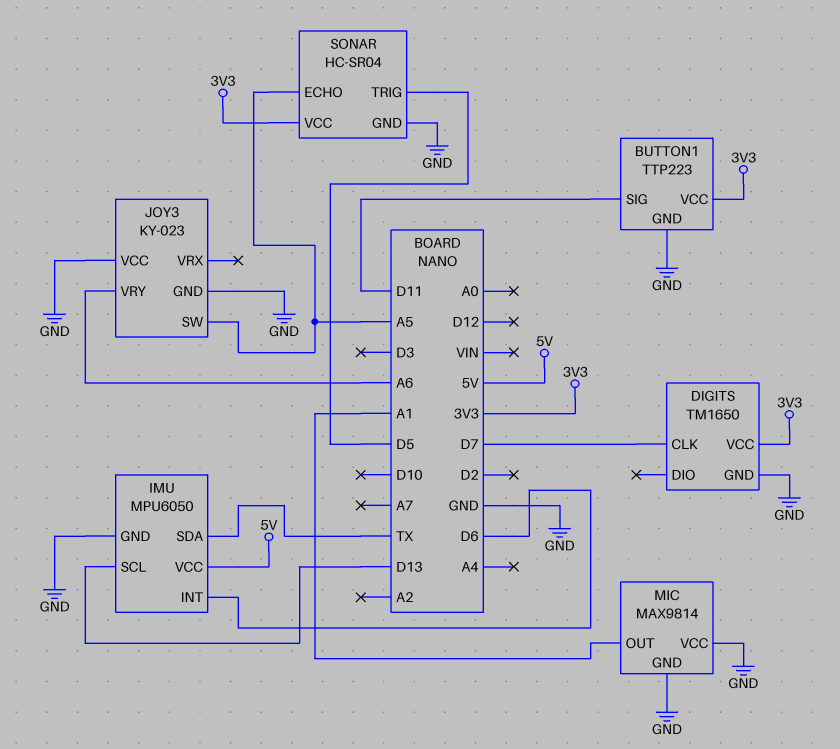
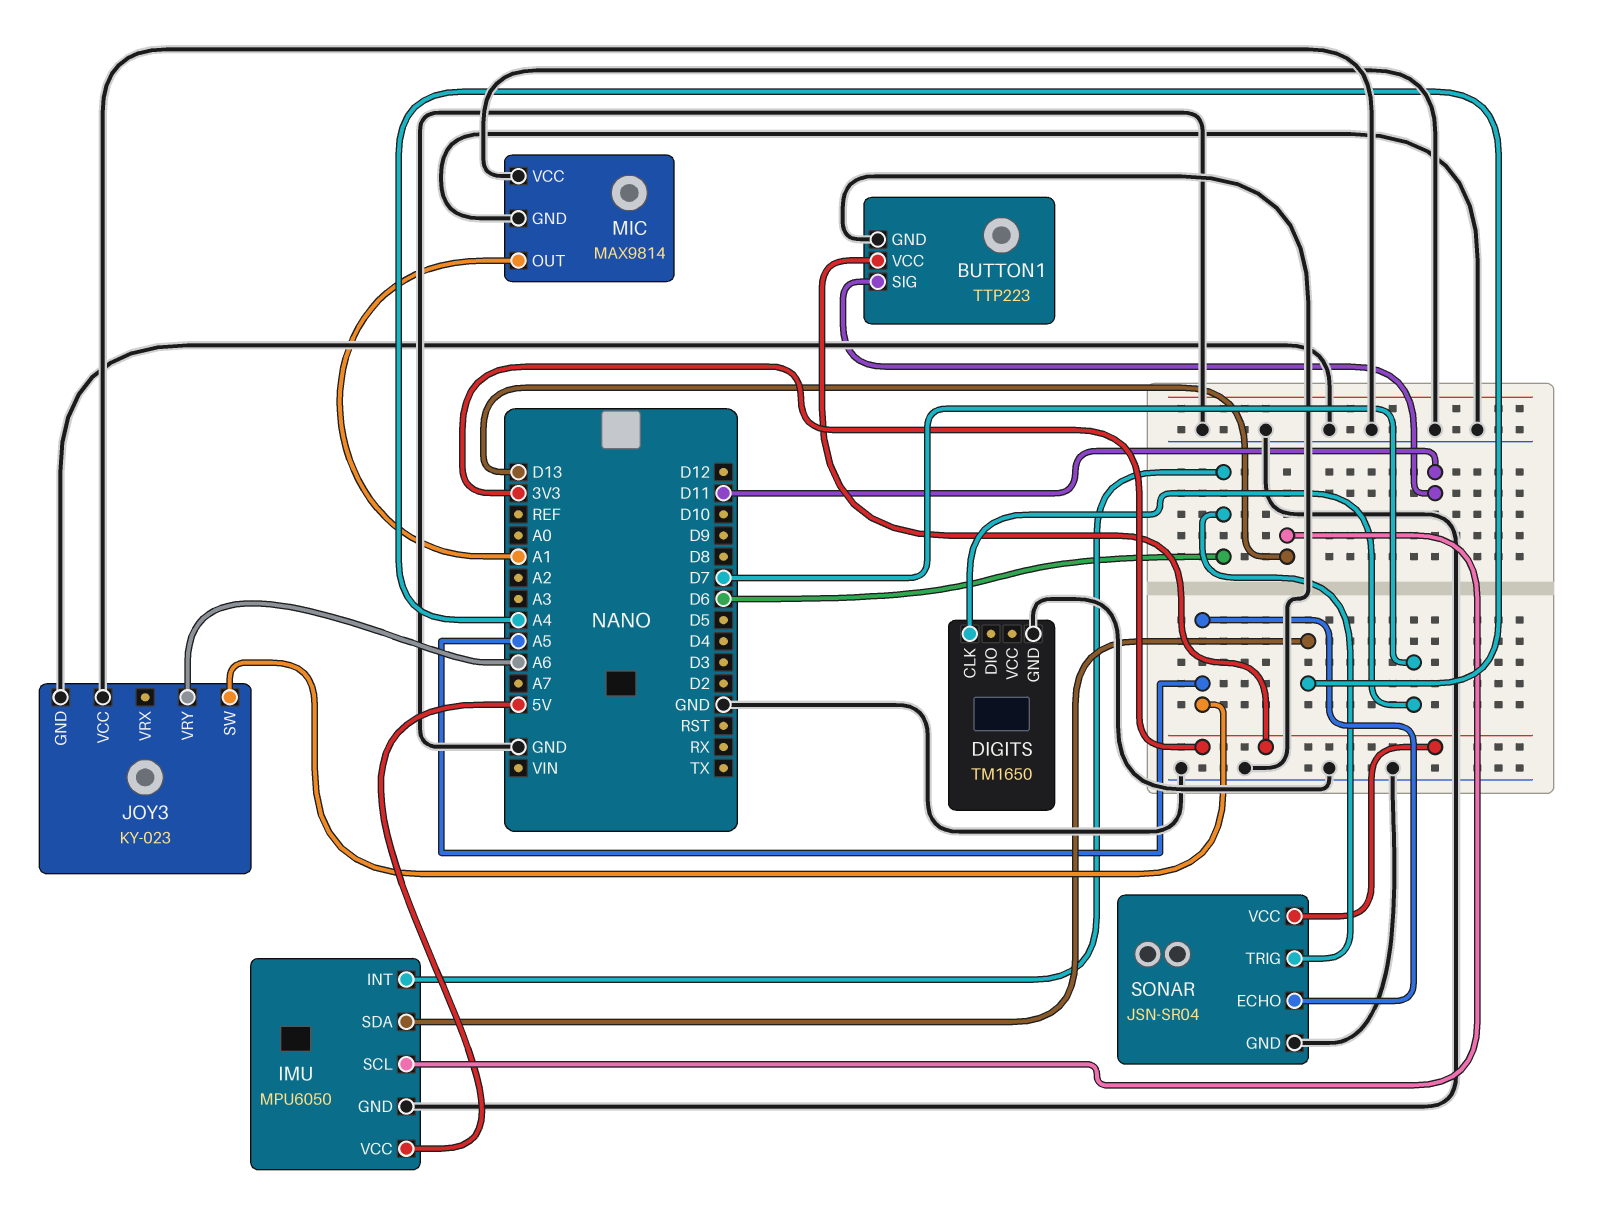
DIGITS pin VCC: 3V3 -> none
IMU pin SDA: TX -> A4
SONAR: HC-SR04 -> JSN-SR04
SONAR pin TRIG: D5 -> D6

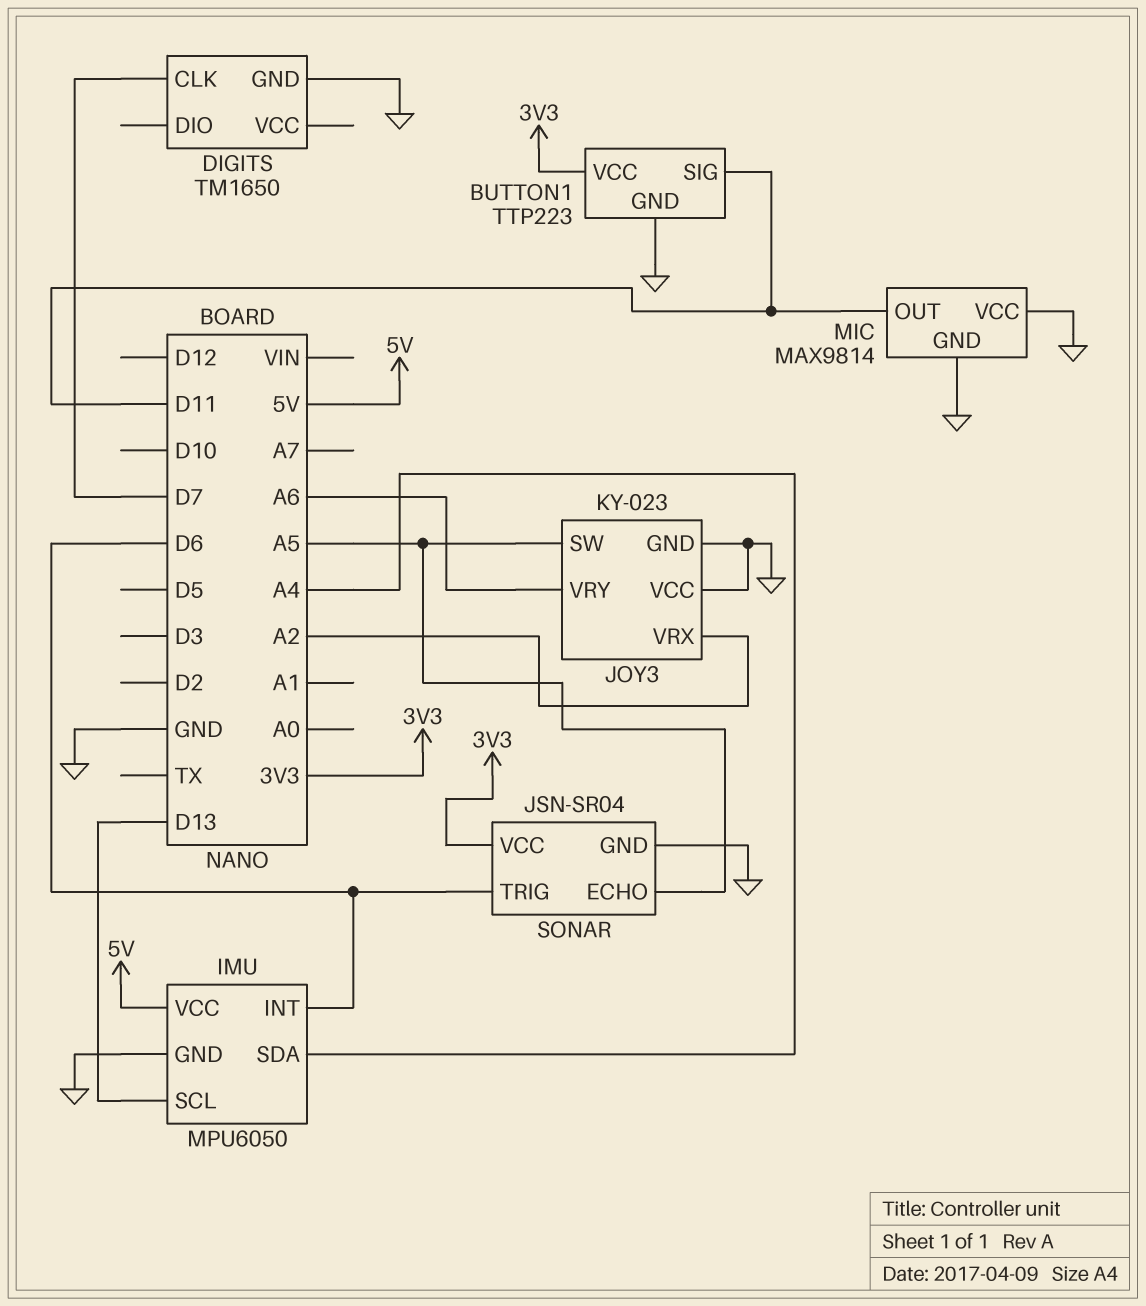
JOY3 pin VRX: none -> A2
MIC pin OUT: A1 -> D11

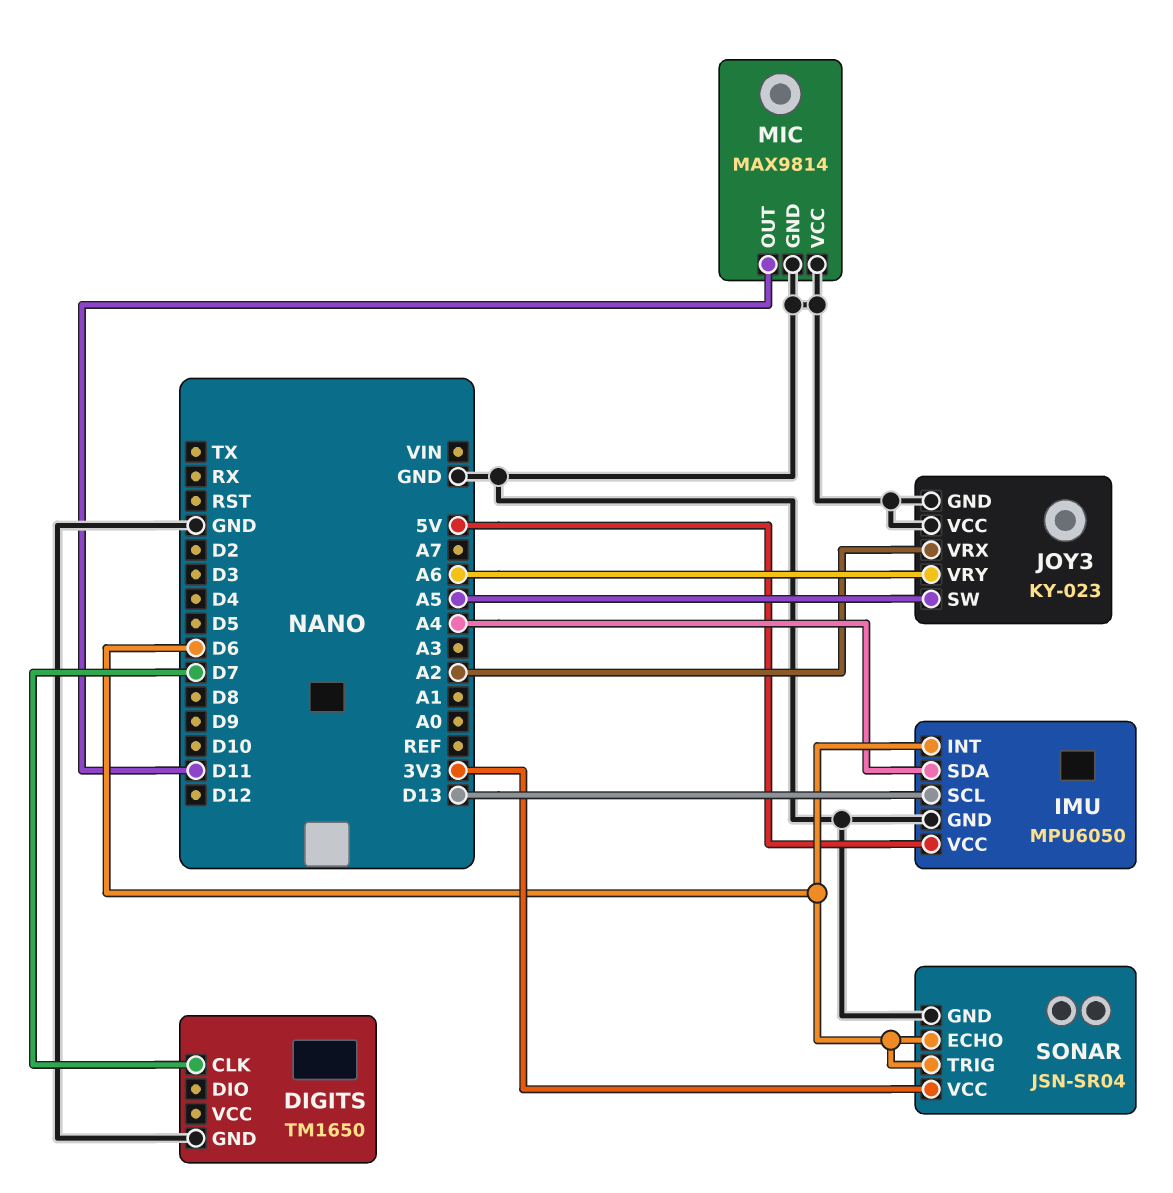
BUTTON1: TTP223 -> none
BUTTON1 pin GND: GND -> none
BUTTON1 pin SIG: D11 -> none
BUTTON1 pin VCC: 3V3 -> none
SONAR pin ECHO: A5 -> D6

